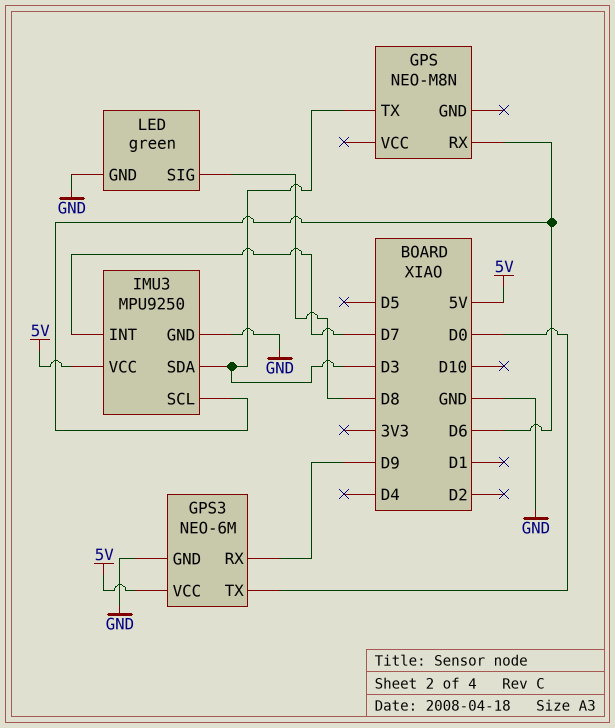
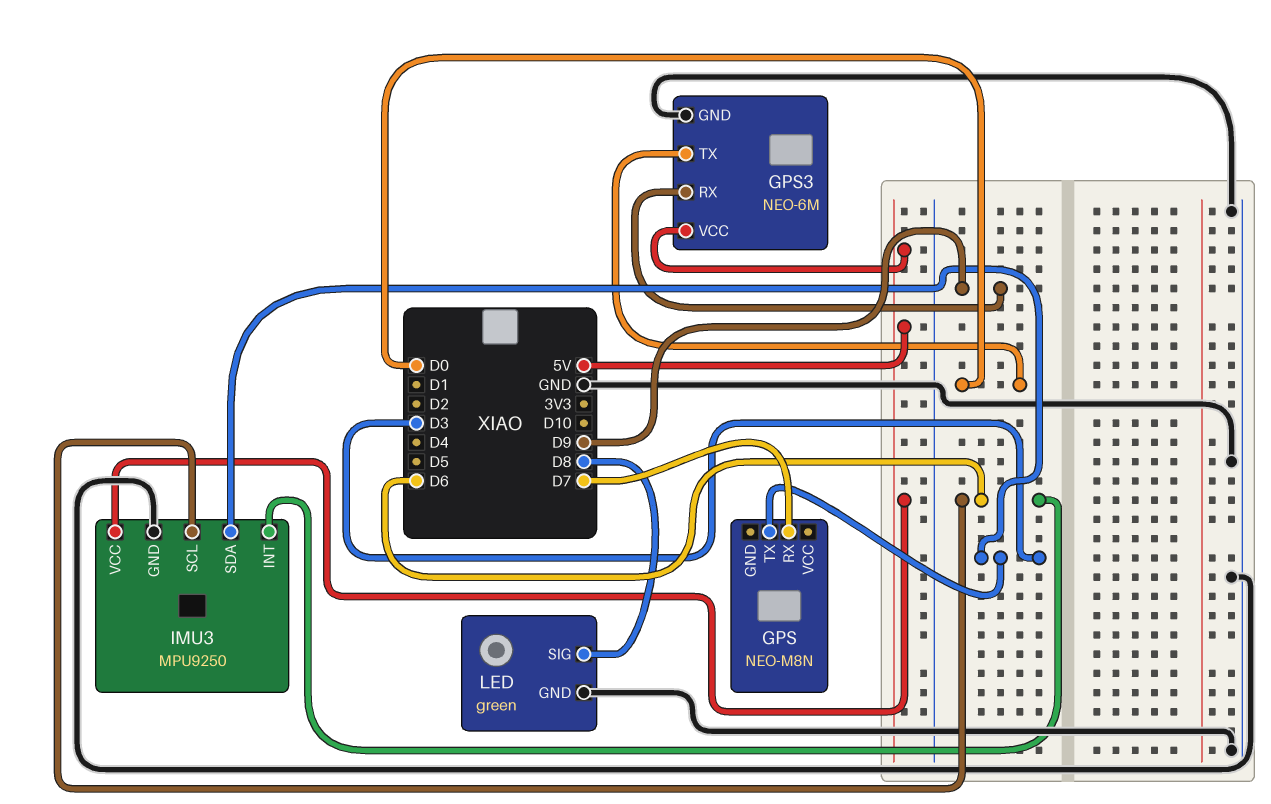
GPS pin RX: D6 -> D7
IMU3 pin INT: D7 -> D6

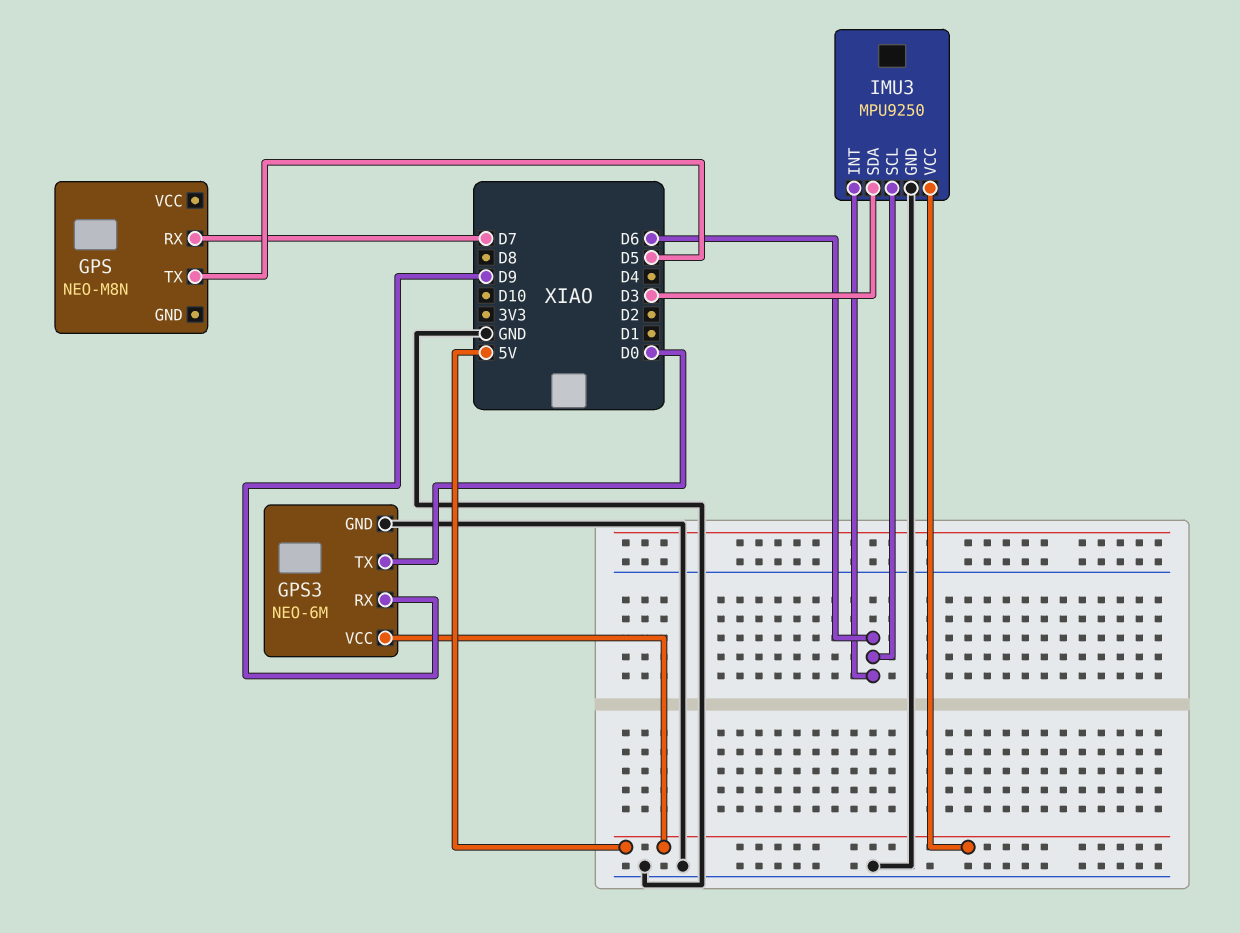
GPS pin TX: D3 -> D5
LED: green -> none
LED pin GND: GND -> none
LED pin SIG: D8 -> none

